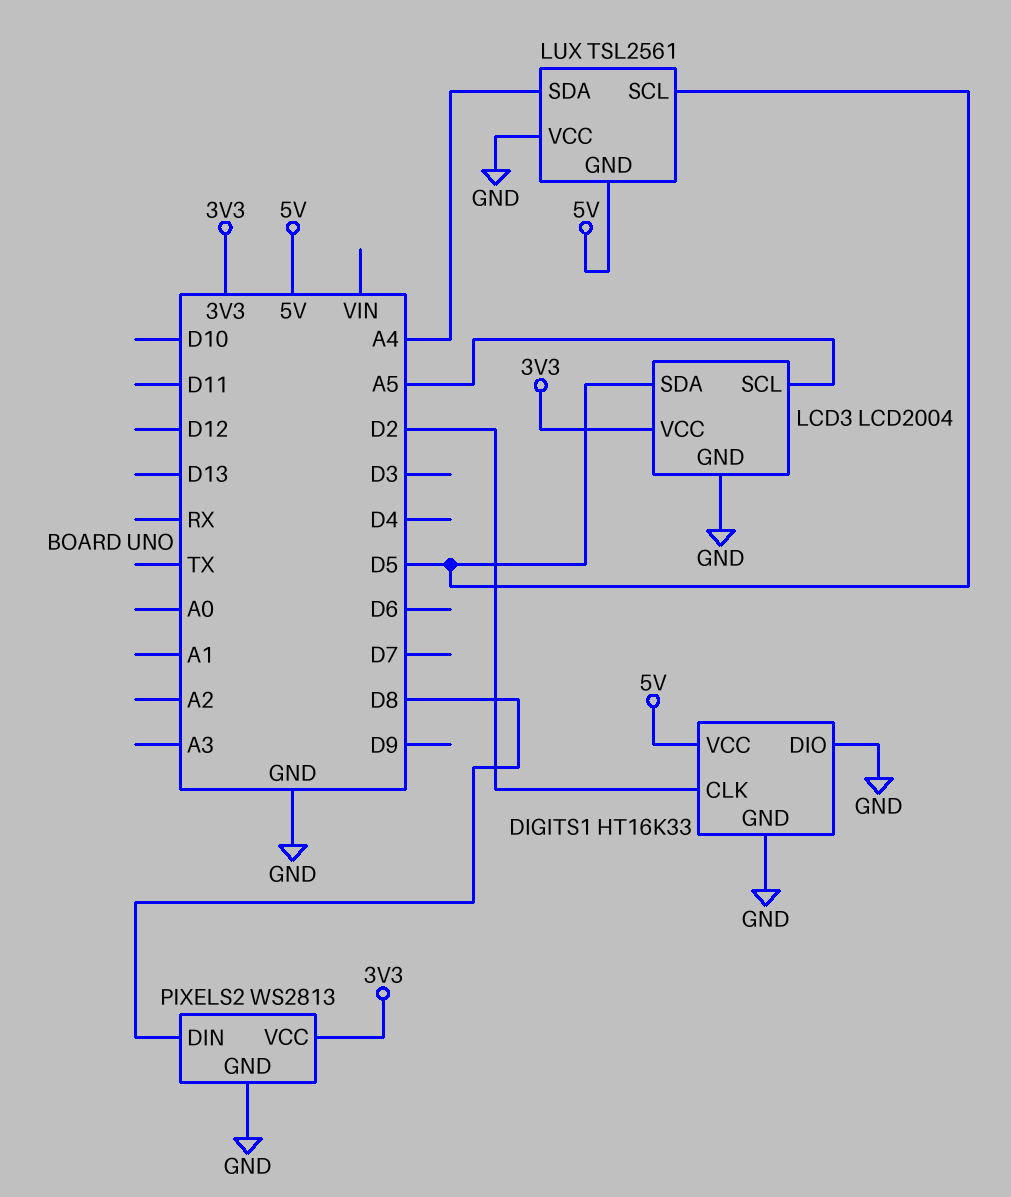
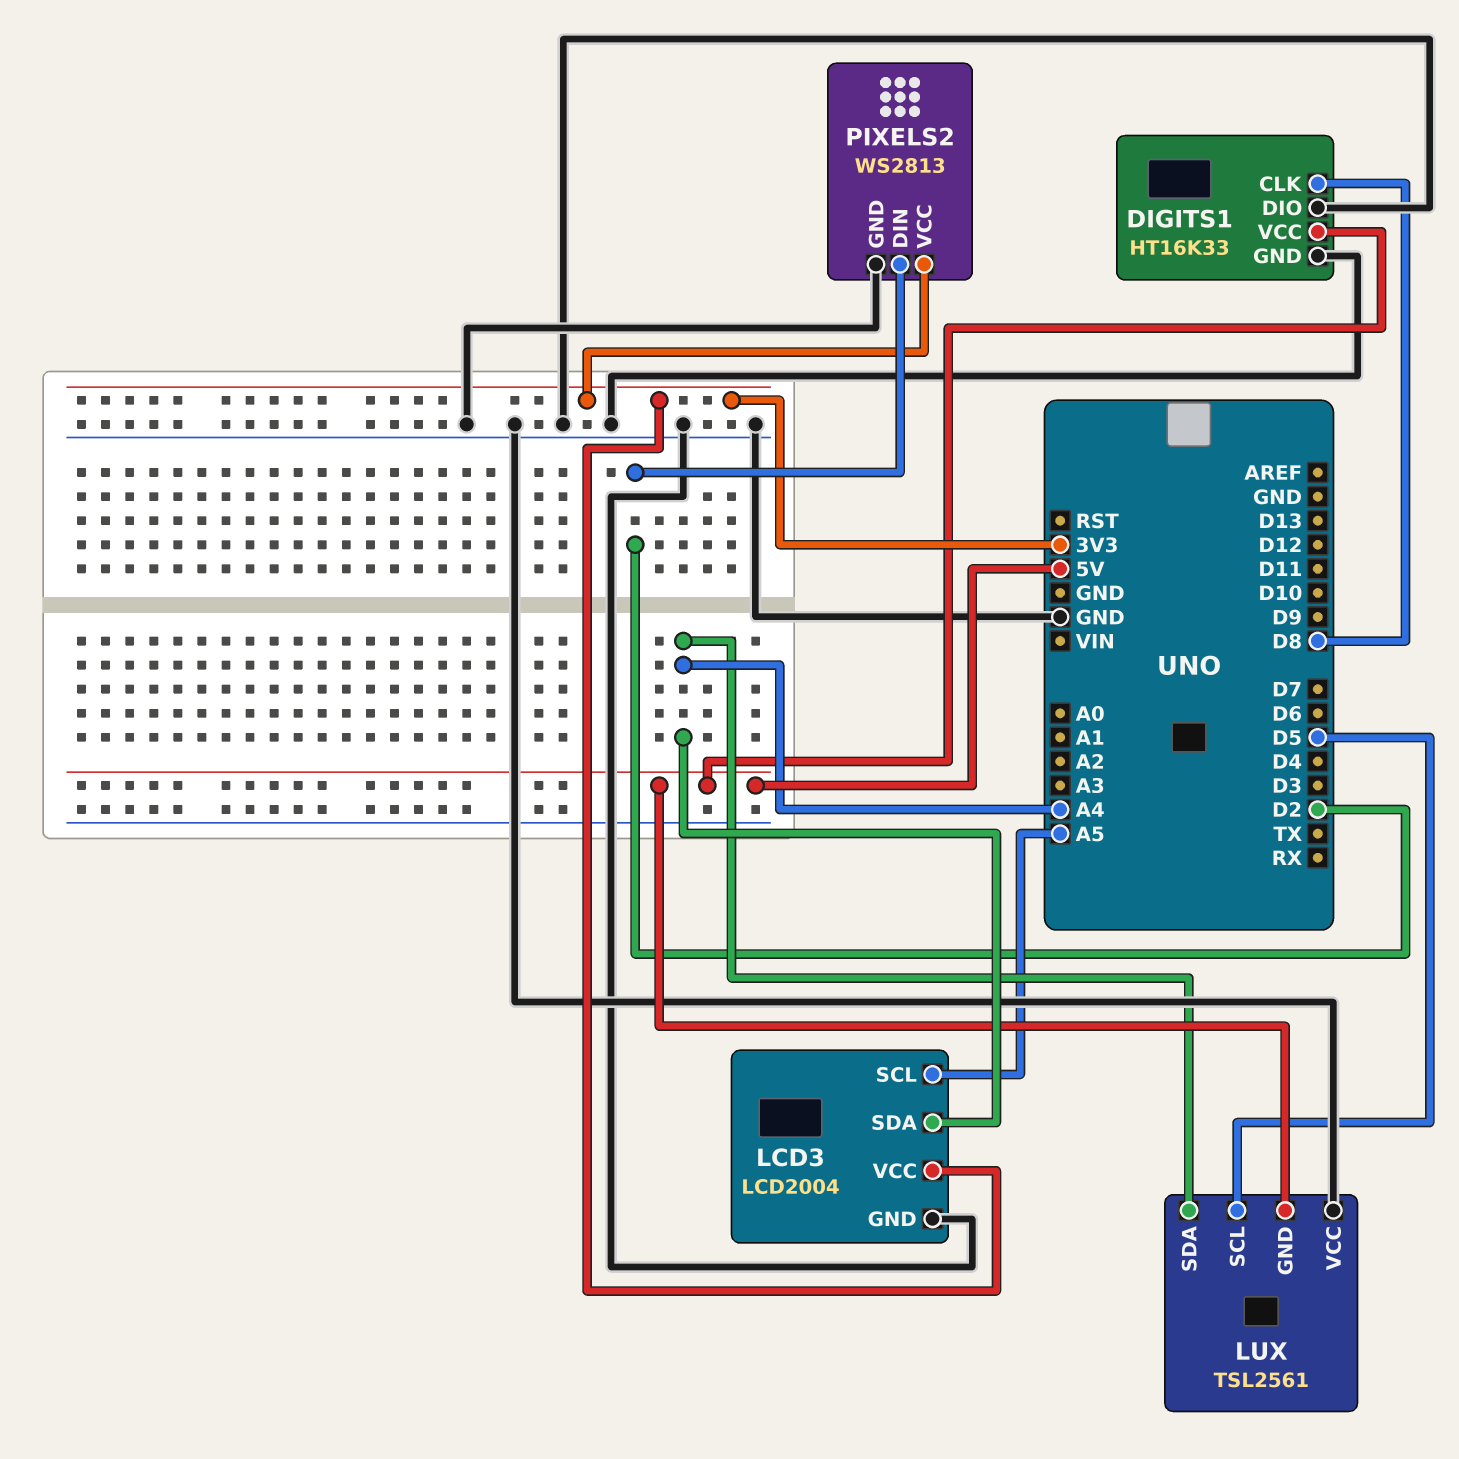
DIGITS1 pin CLK: D2 -> D8
LCD3 pin SDA: D5 -> A4
PIXELS2 pin DIN: D8 -> D2

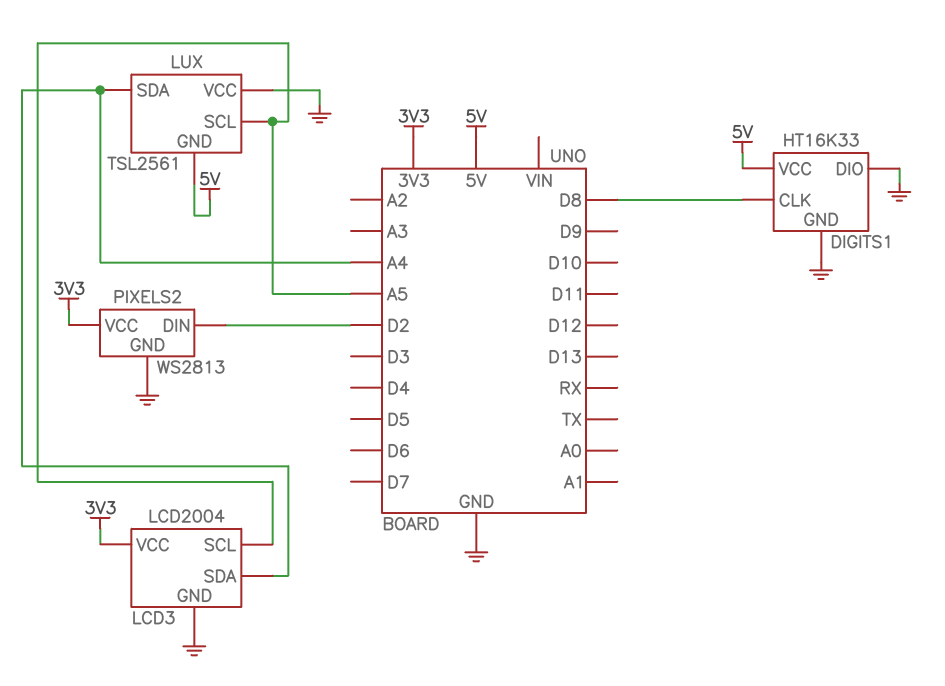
LUX pin SCL: D5 -> A5

